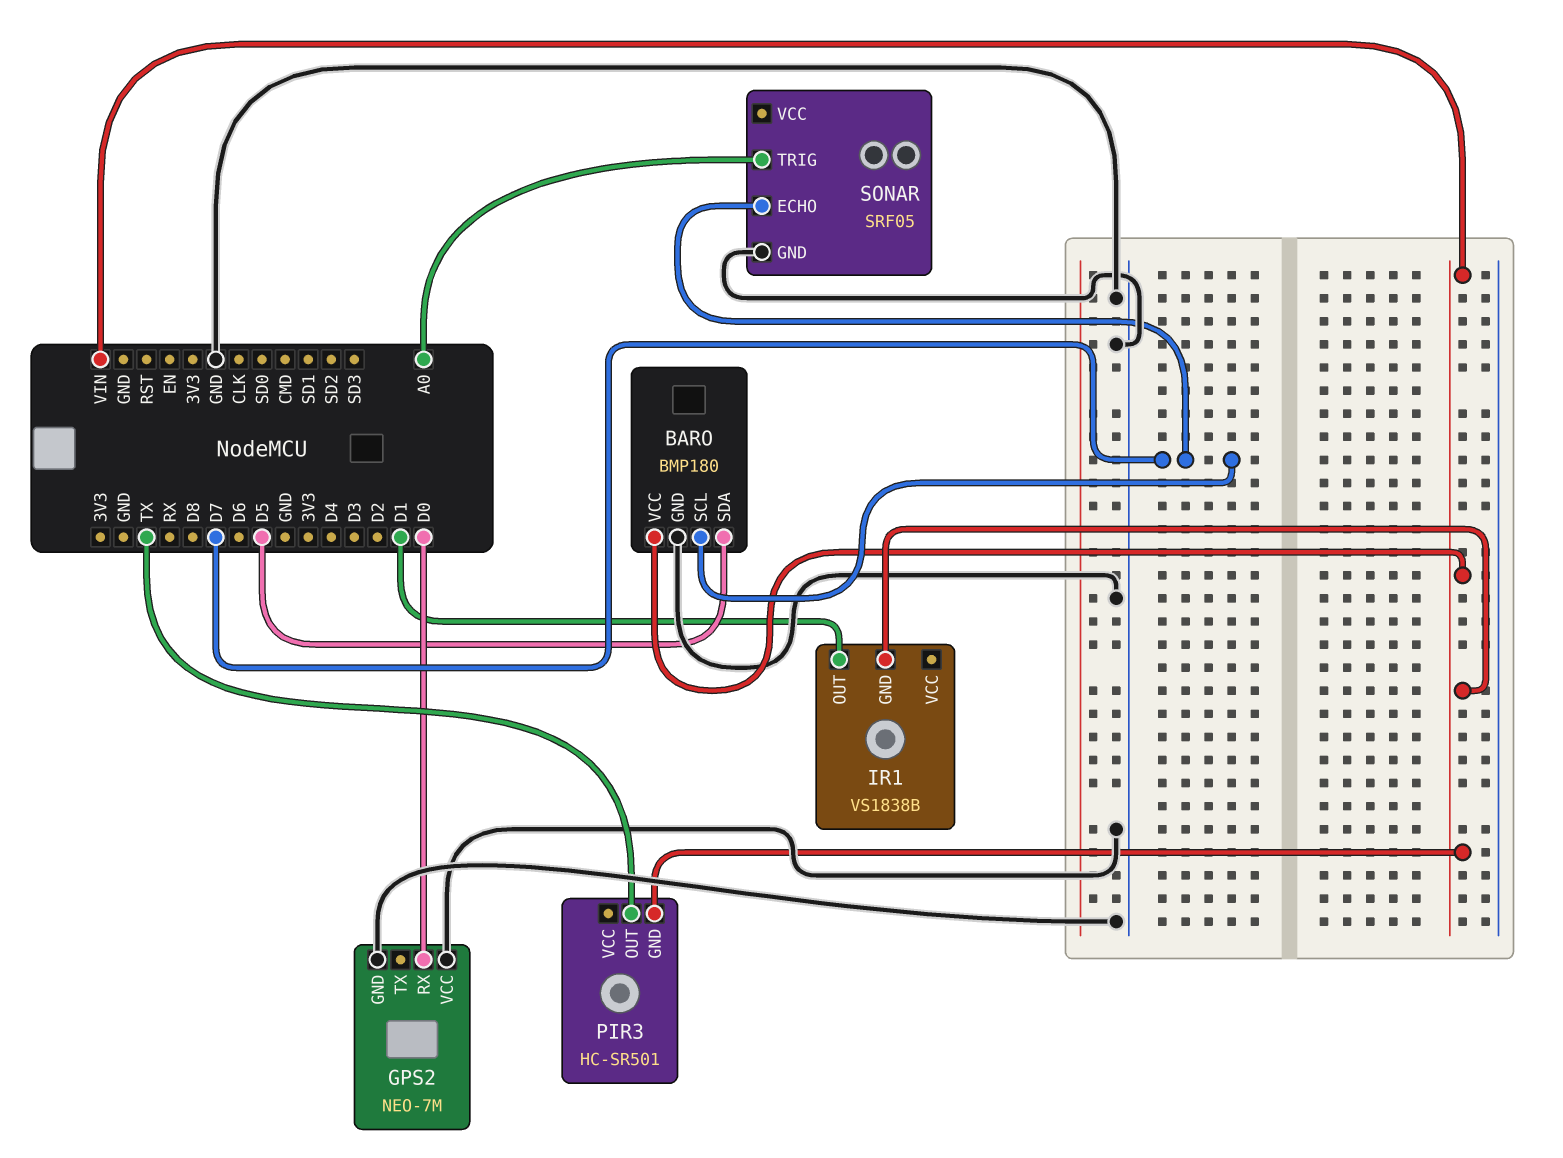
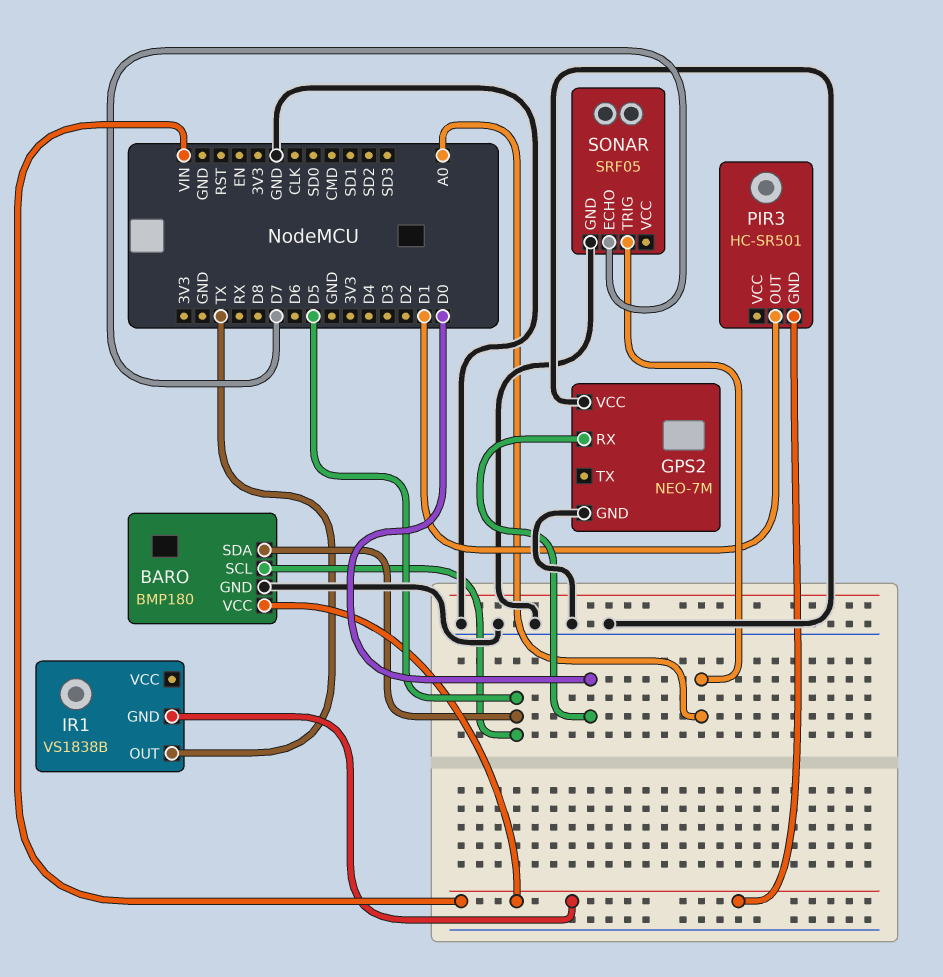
BARO pin SCL: D7 -> D5
IR1 pin OUT: D1 -> TX
PIR3 pin OUT: TX -> D1

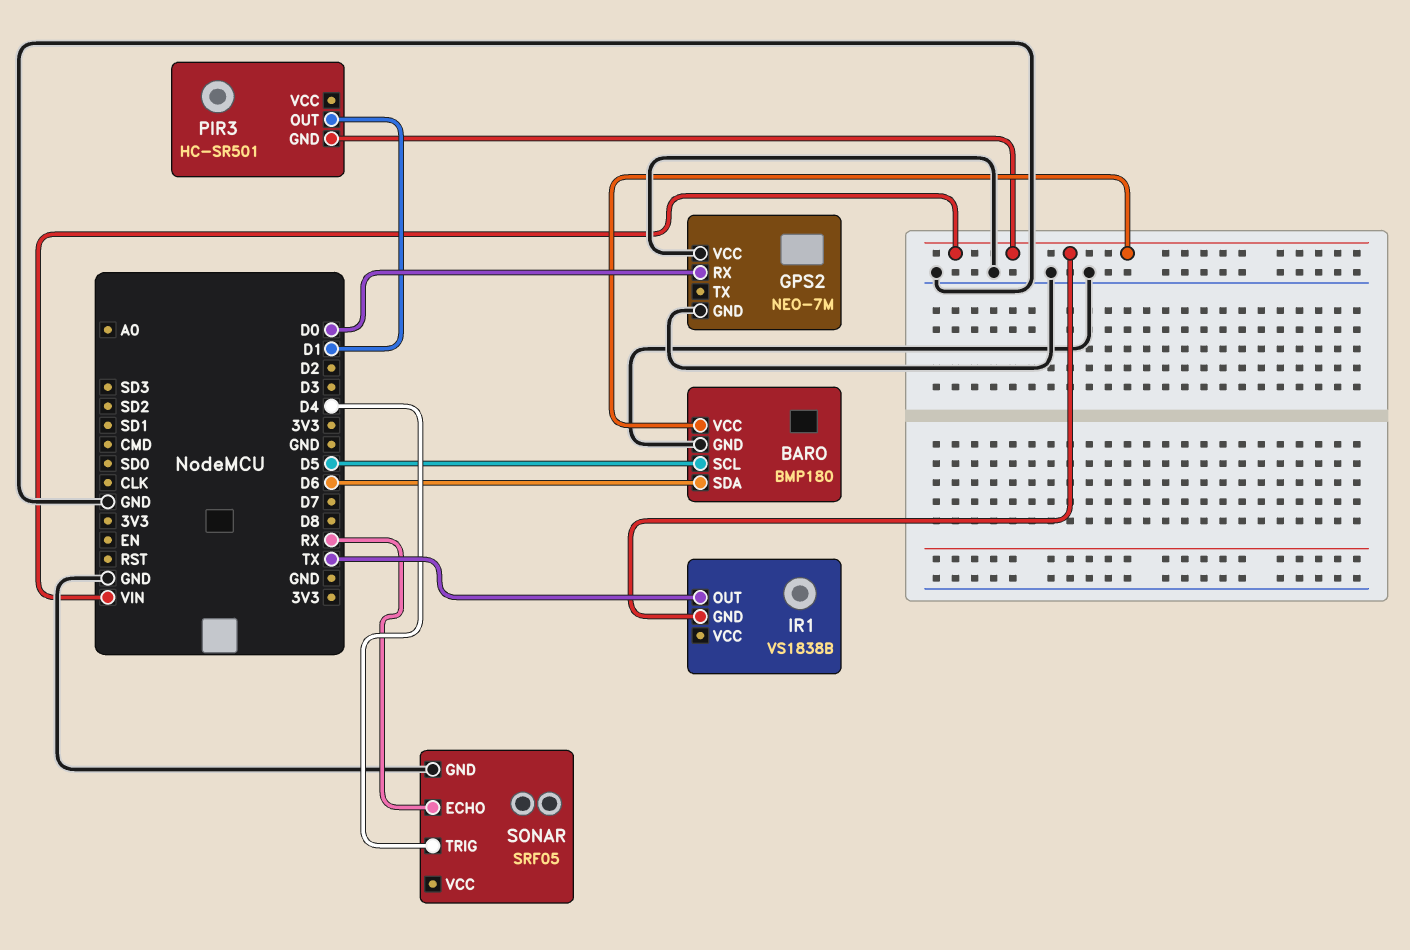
BARO pin SDA: D5 -> D6
SONAR pin ECHO: D7 -> RX
SONAR pin TRIG: A0 -> D4

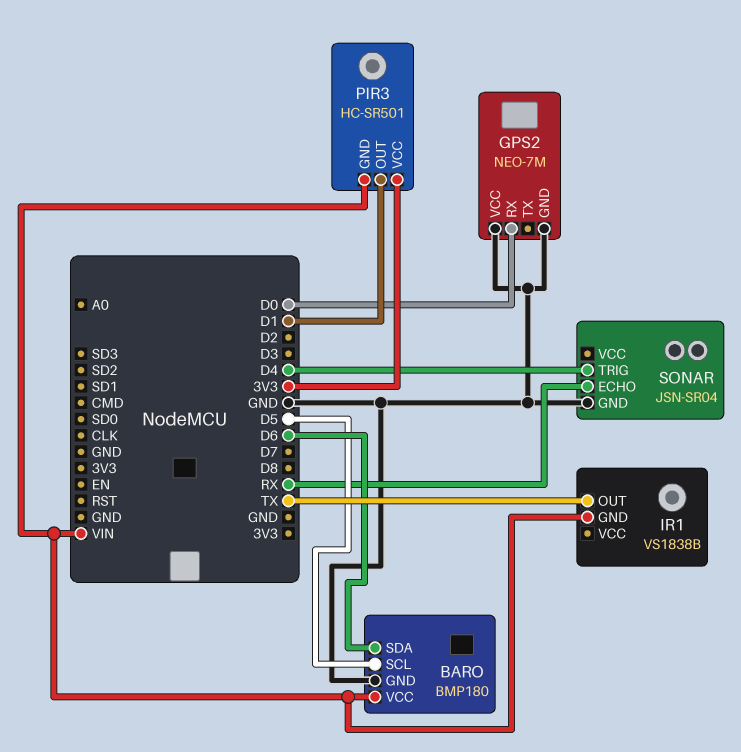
PIR3 pin VCC: none -> 3V3
SONAR: SRF05 -> JSN-SR04

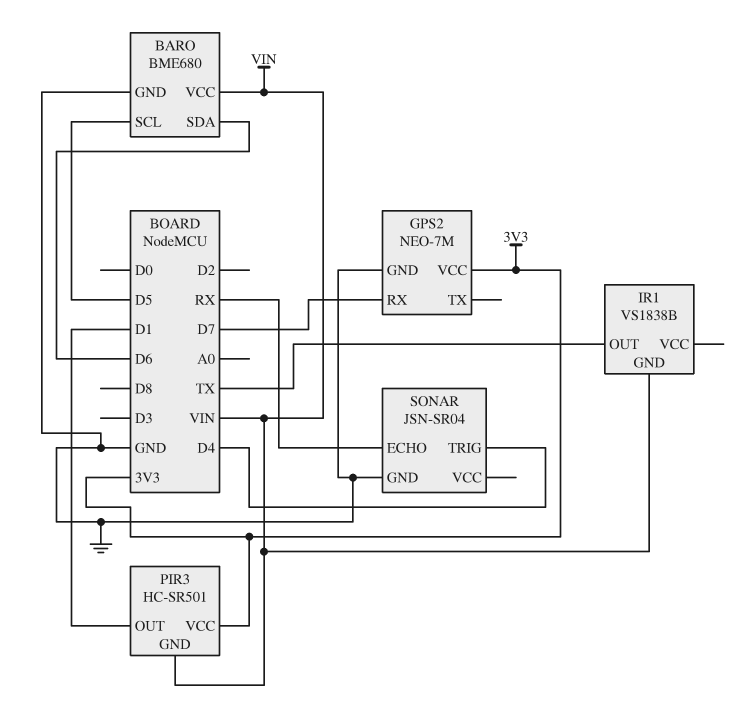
BARO: BMP180 -> BME680
GPS2 pin RX: D0 -> D7
GPS2 pin VCC: GND -> 3V3

